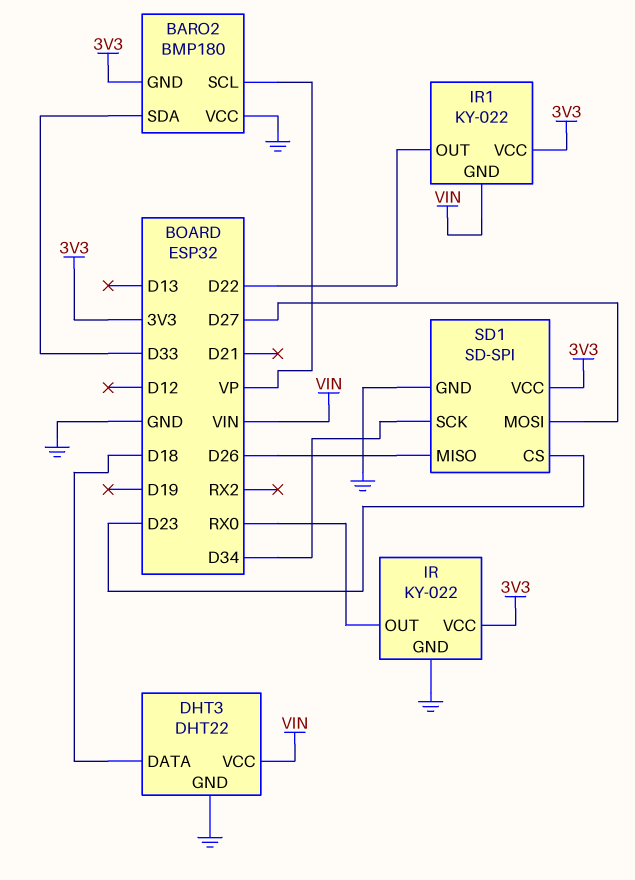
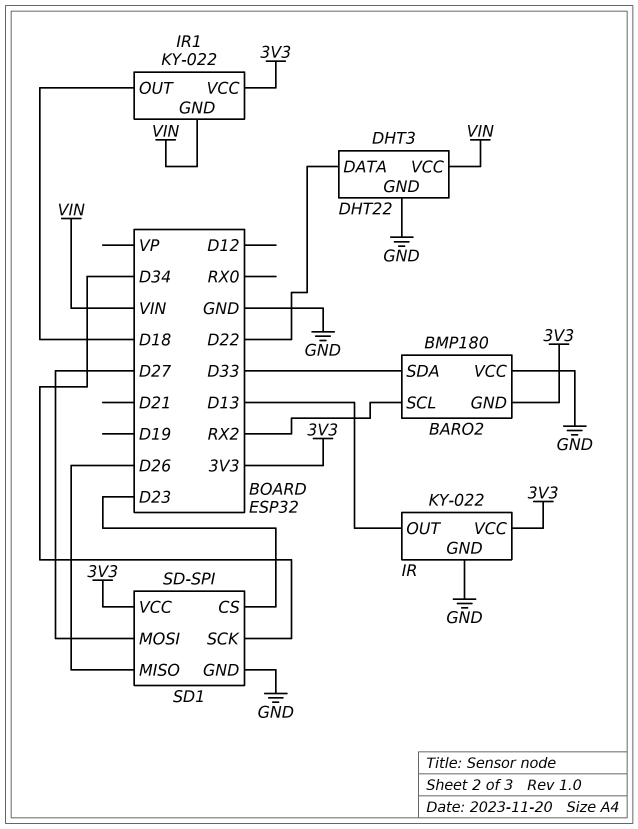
BARO2 pin SCL: VP -> RX2
DHT3 pin DATA: D18 -> D22
IR pin OUT: RX0 -> D13
IR1 pin OUT: D22 -> D18

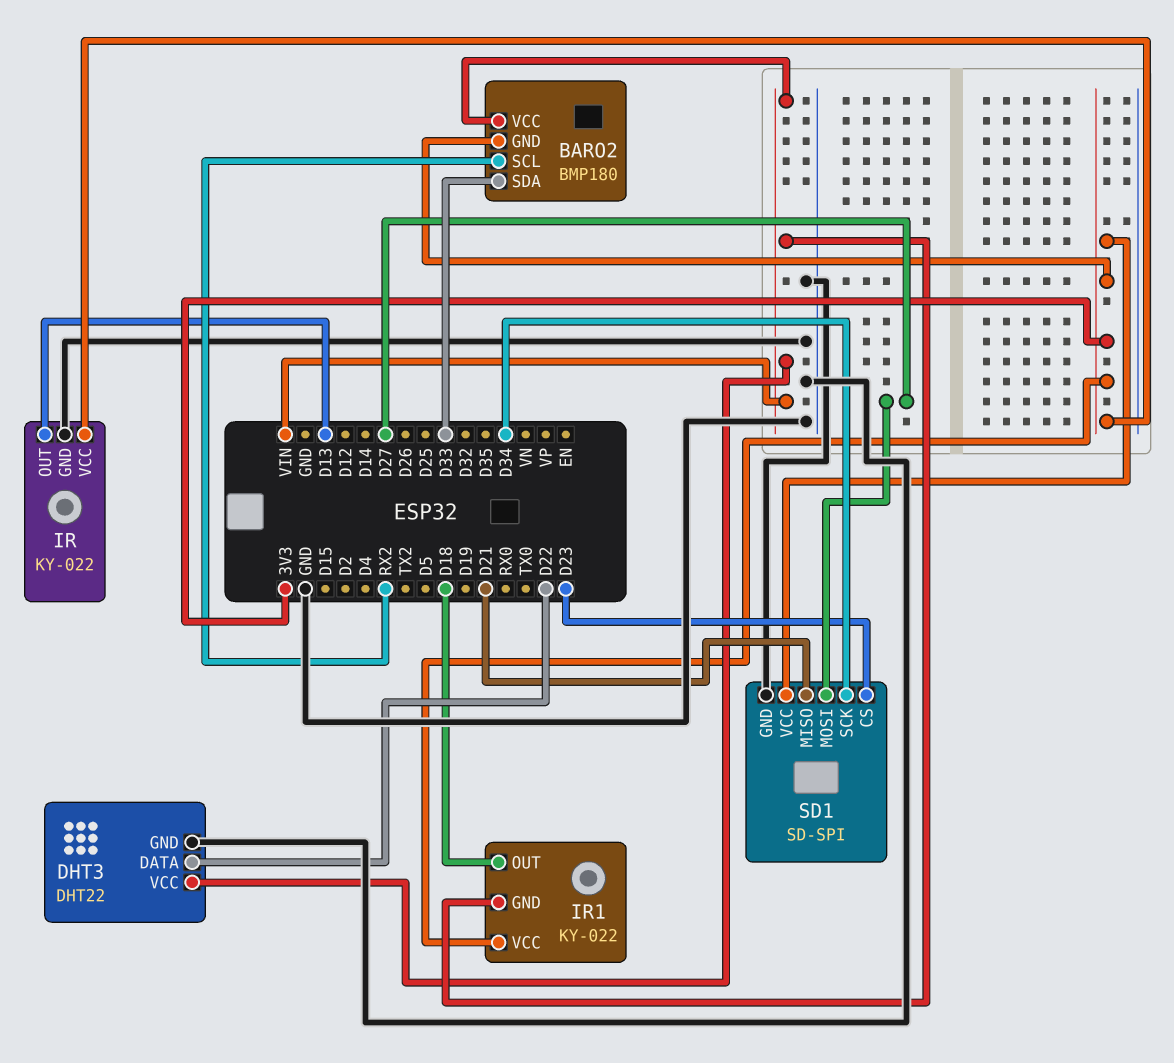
BARO2 pin VCC: GND -> VIN
SD1 pin MISO: D26 -> D21

